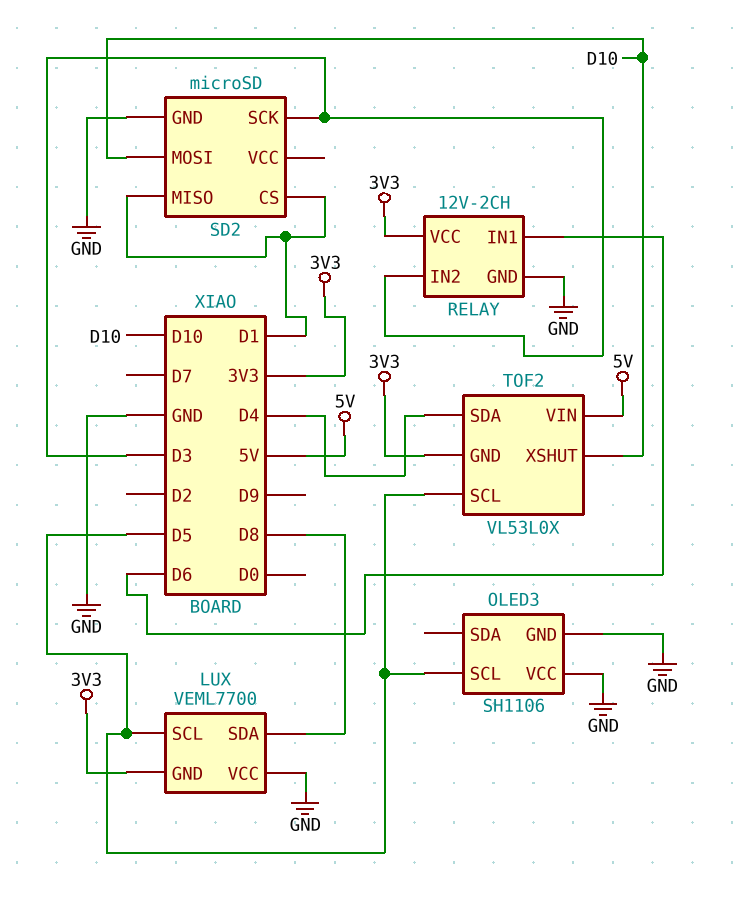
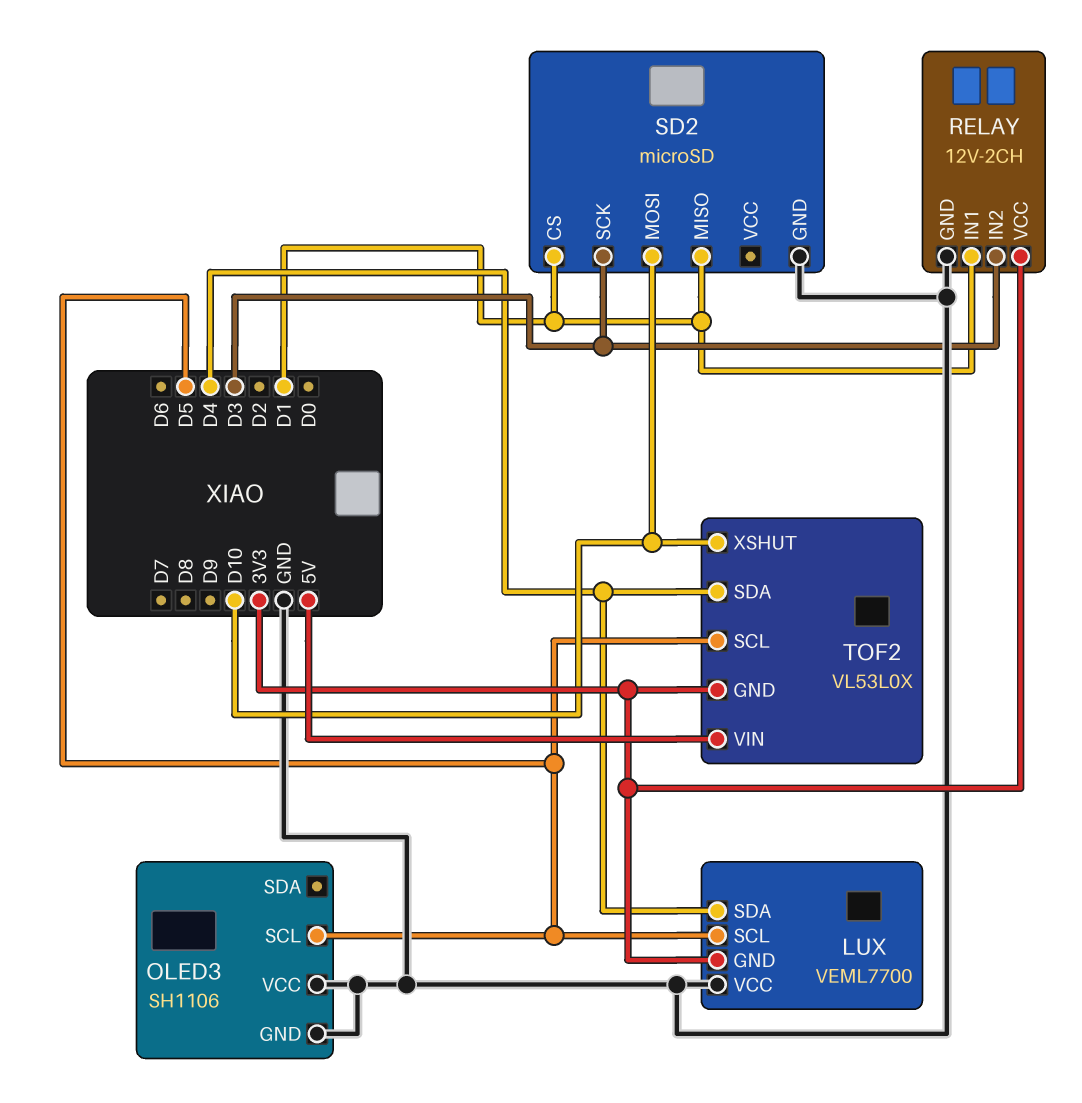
LUX pin SDA: D8 -> D4
RELAY pin IN1: D6 -> D1

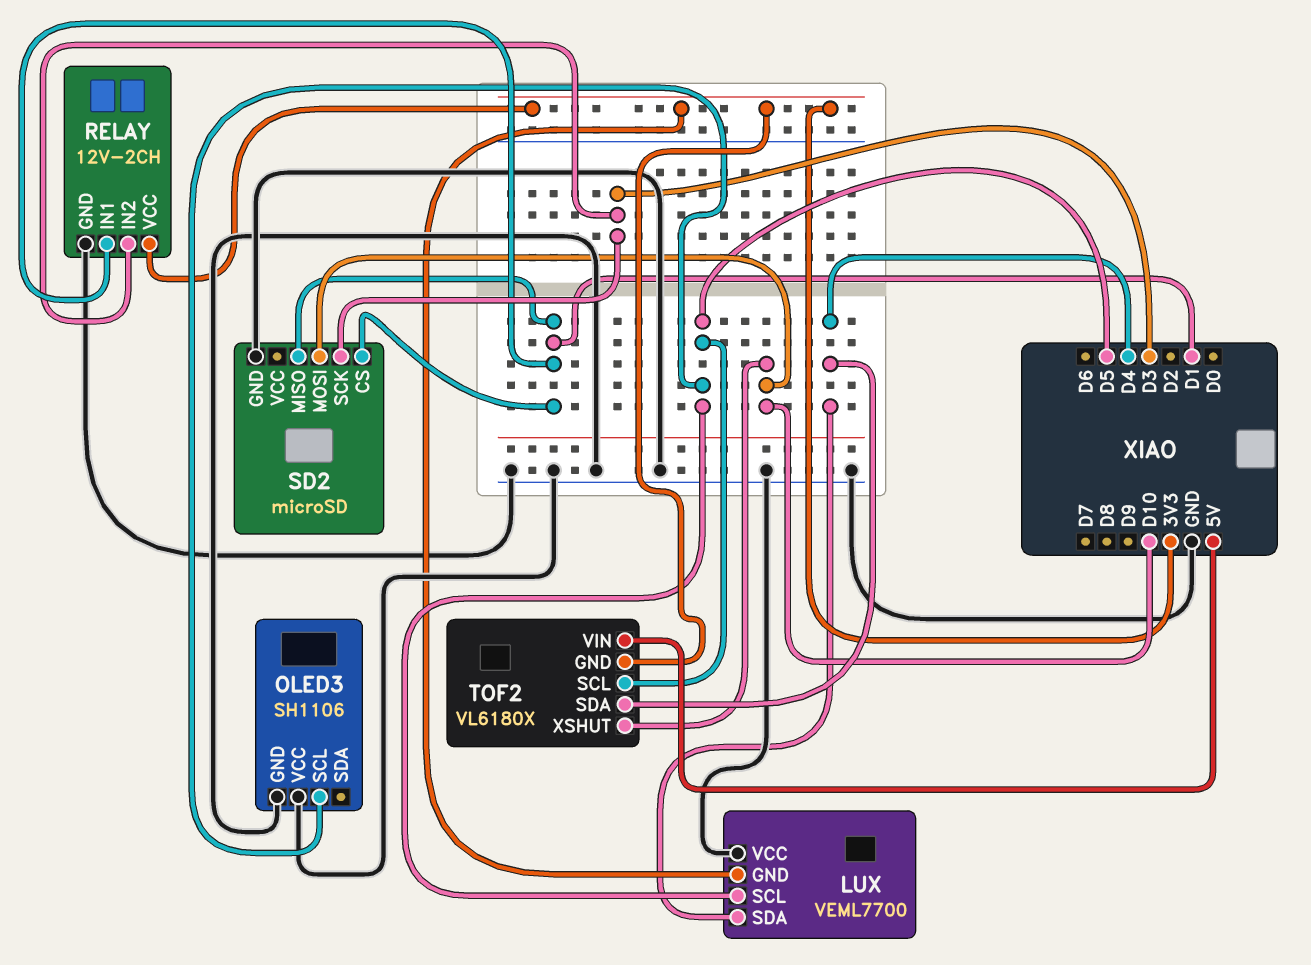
TOF2: VL53L0X -> VL6180X

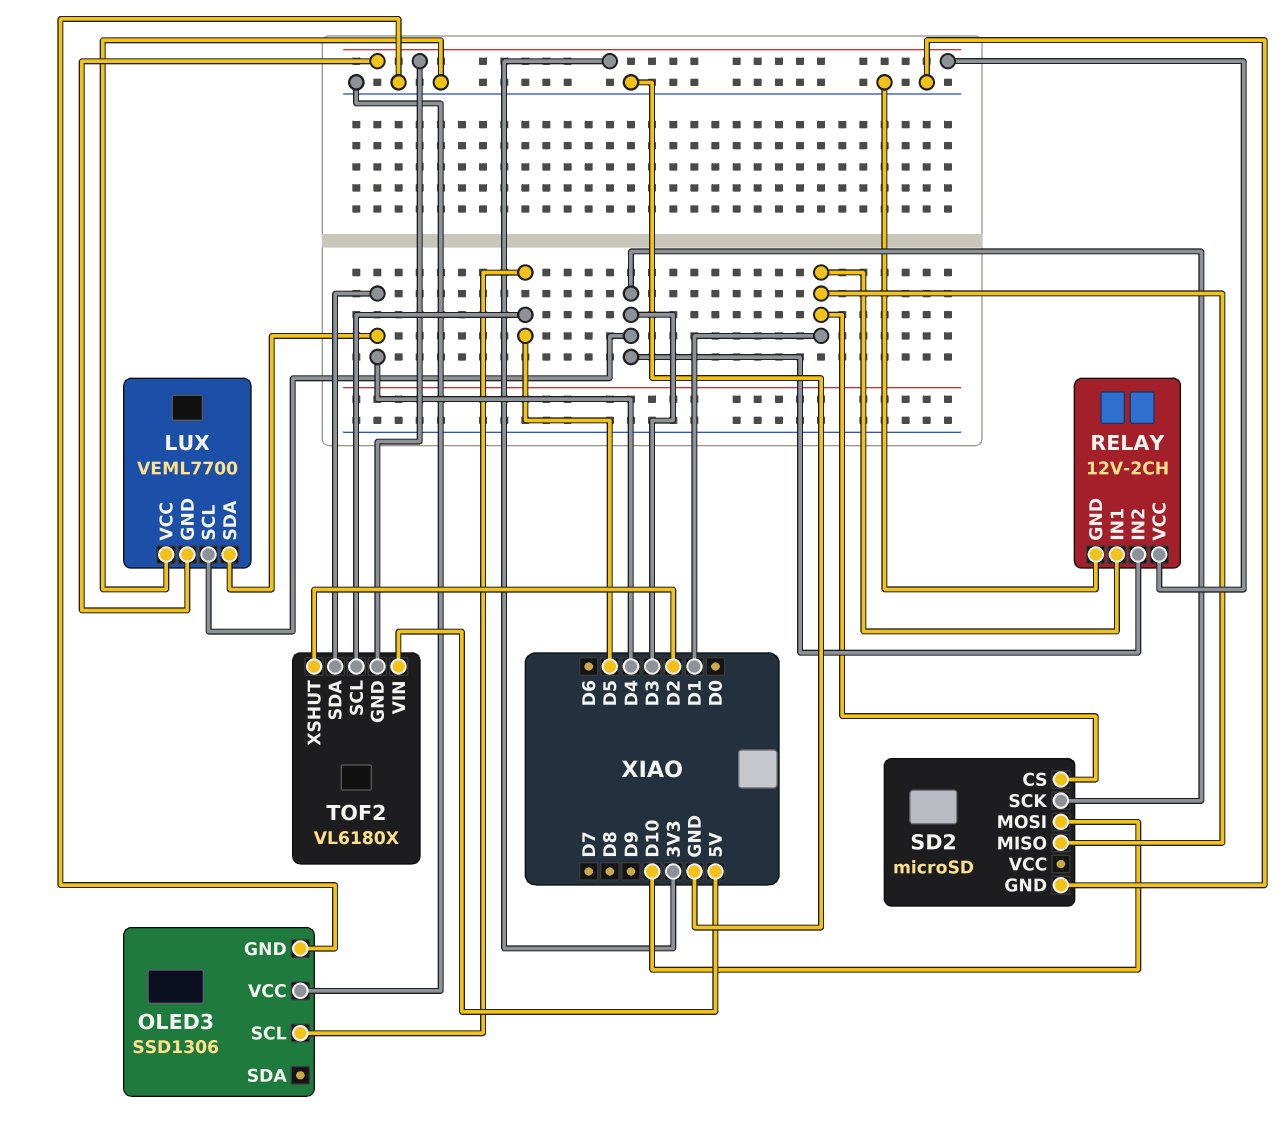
LUX pin SCL: D5 -> D3
OLED3: SH1106 -> SSD1306
TOF2 pin XSHUT: D10 -> D2

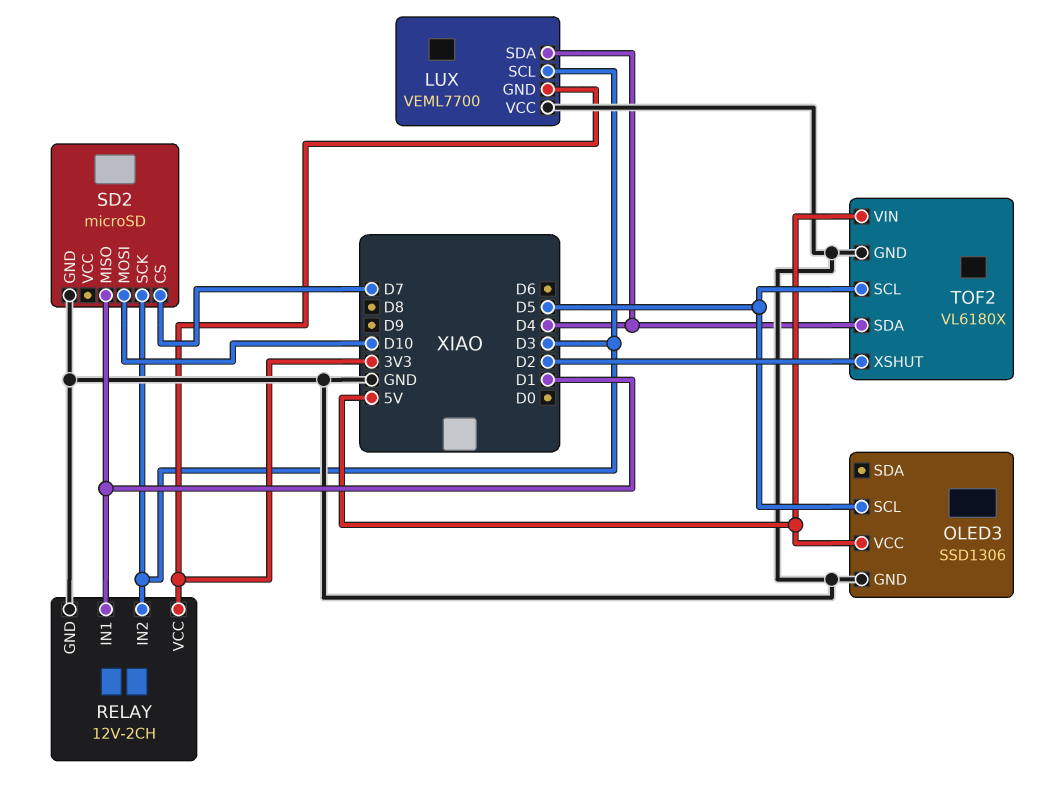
OLED3 pin VCC: GND -> 5V
SD2 pin CS: D1 -> D7
TOF2 pin GND: 3V3 -> GND

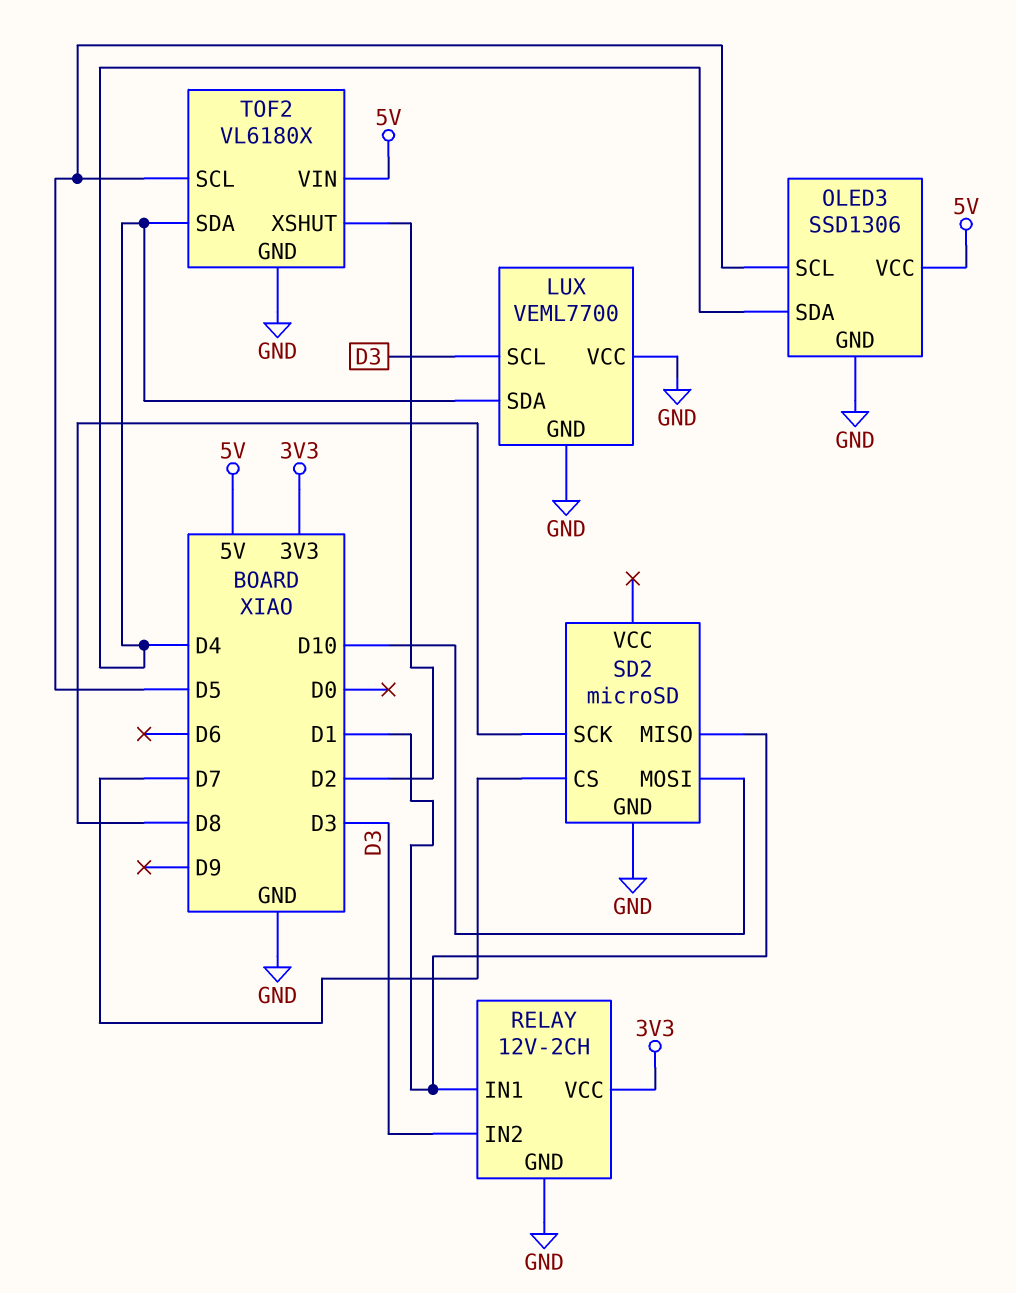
LUX pin GND: 3V3 -> GND
OLED3 pin SDA: none -> D4
SD2 pin SCK: D3 -> D8

